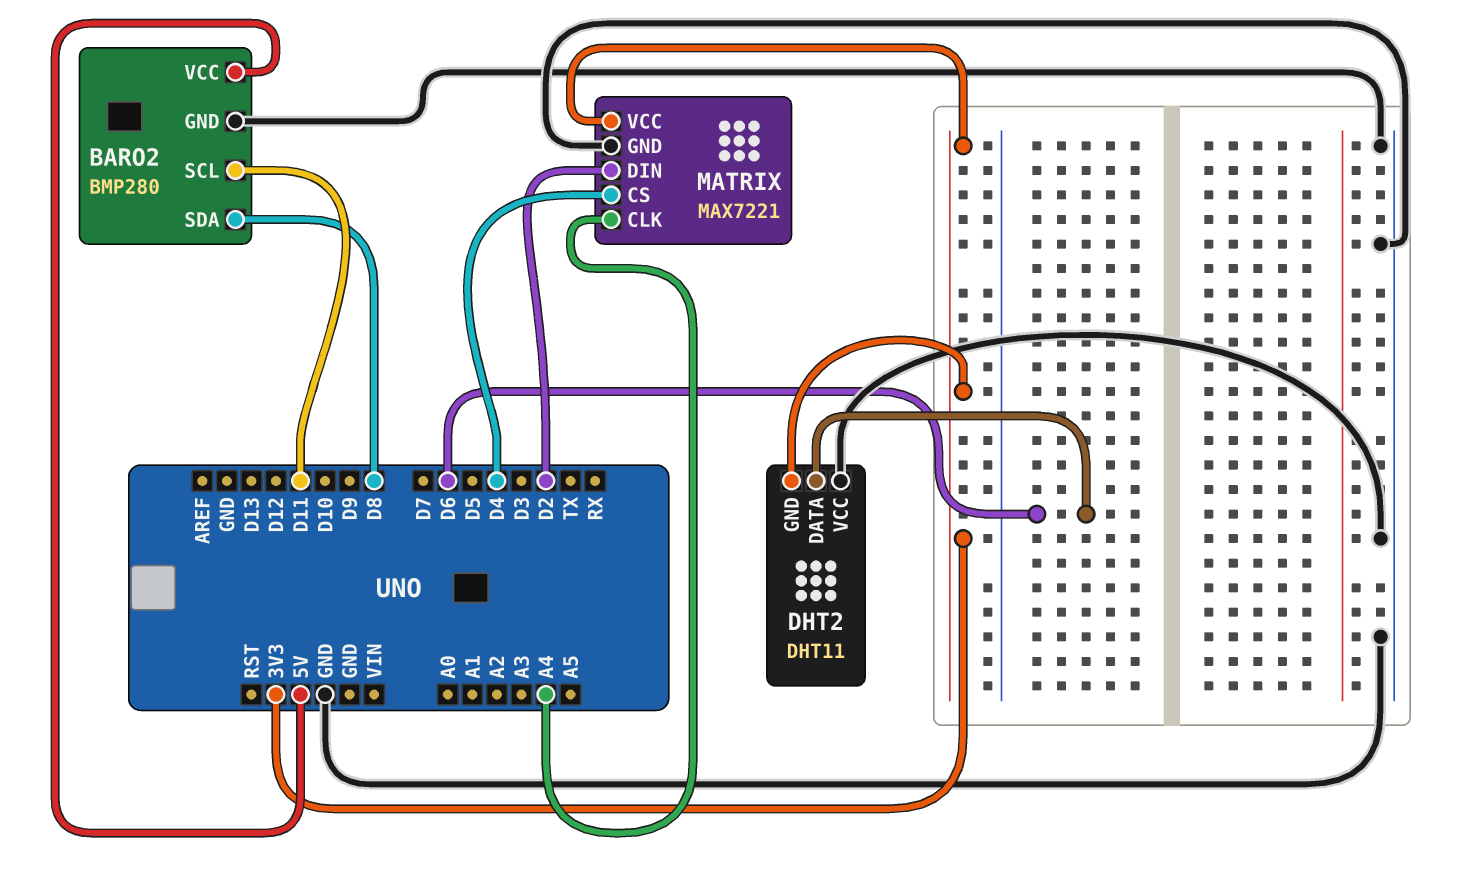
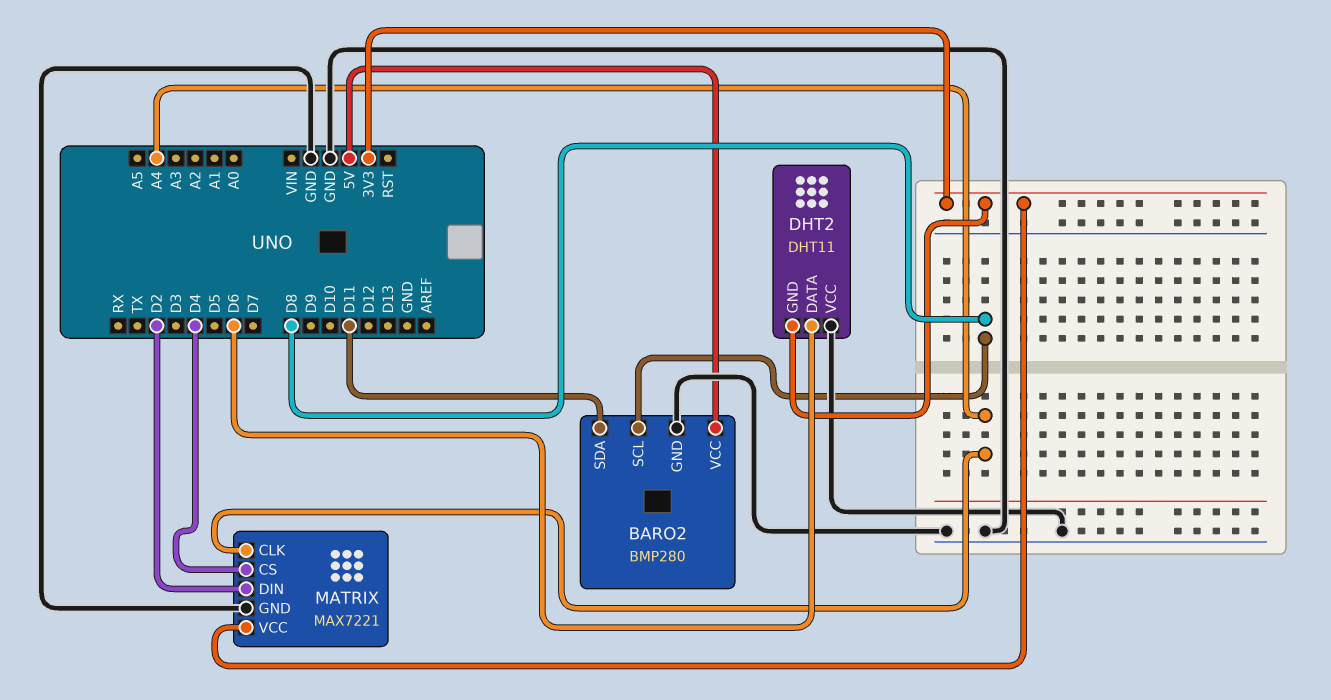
BARO2 pin SCL: D11 -> D8
BARO2 pin SDA: D8 -> D11

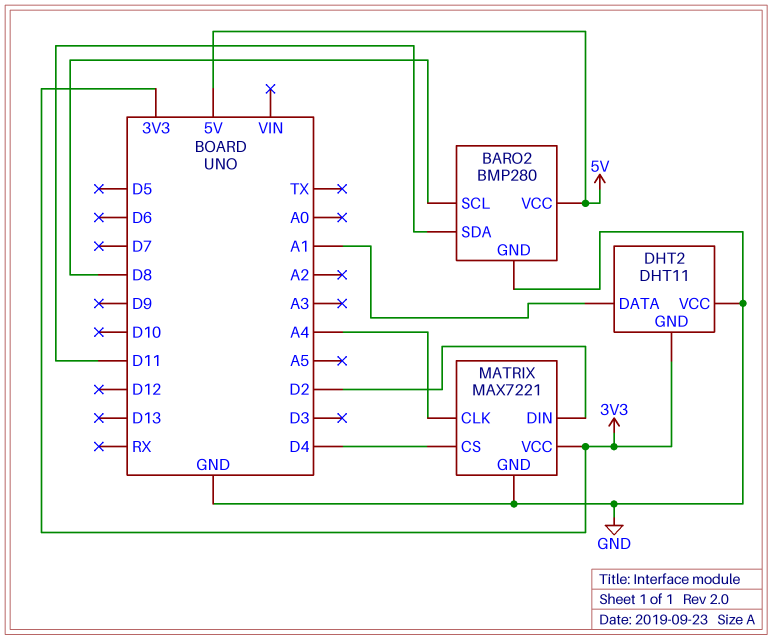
DHT2 pin DATA: D6 -> A1

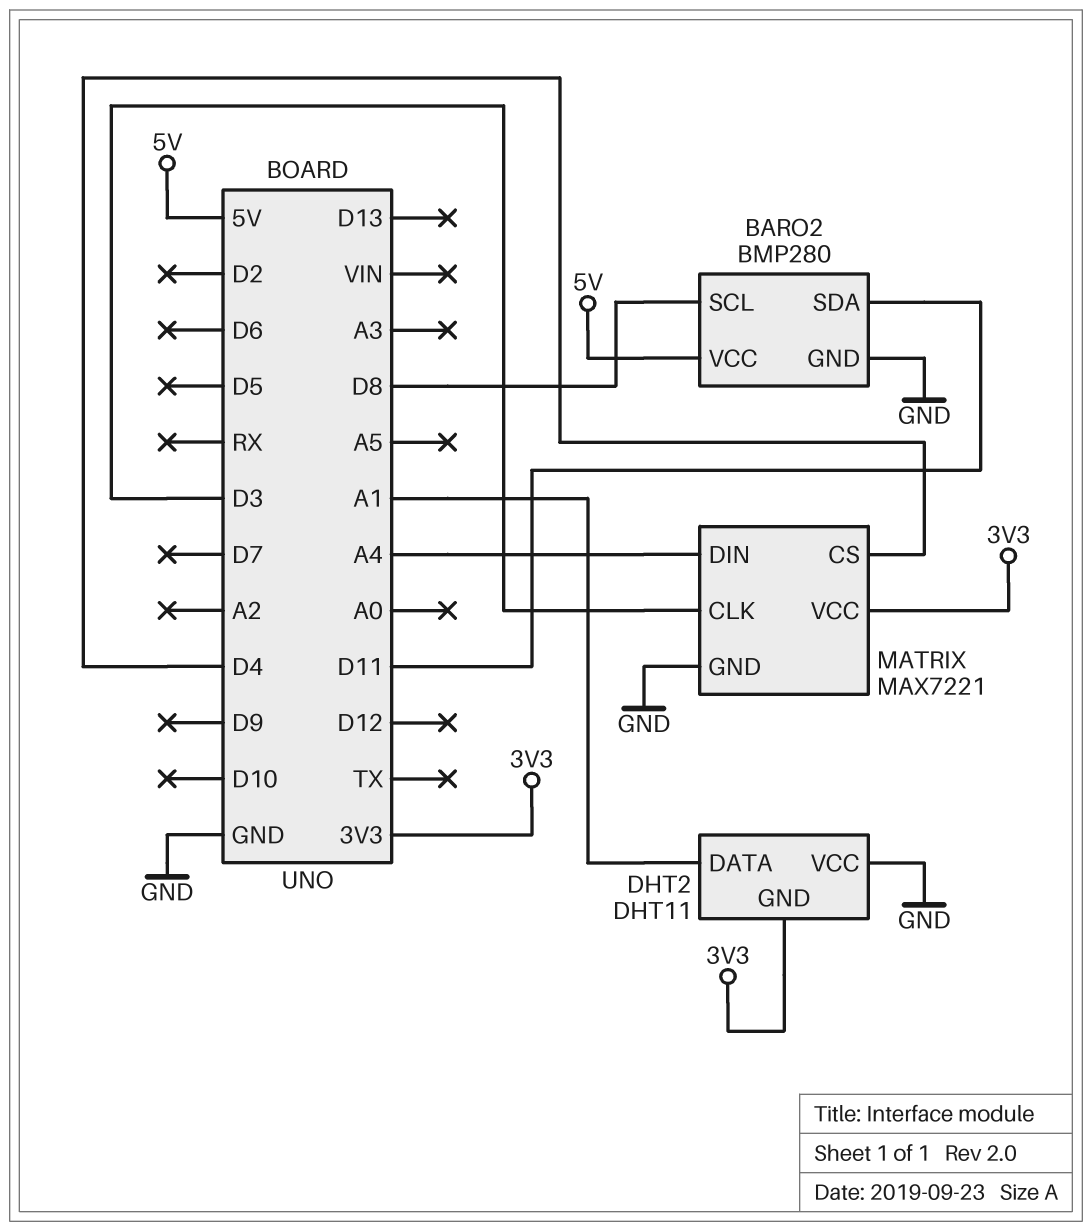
MATRIX pin CLK: A4 -> D3
MATRIX pin DIN: D2 -> A4

